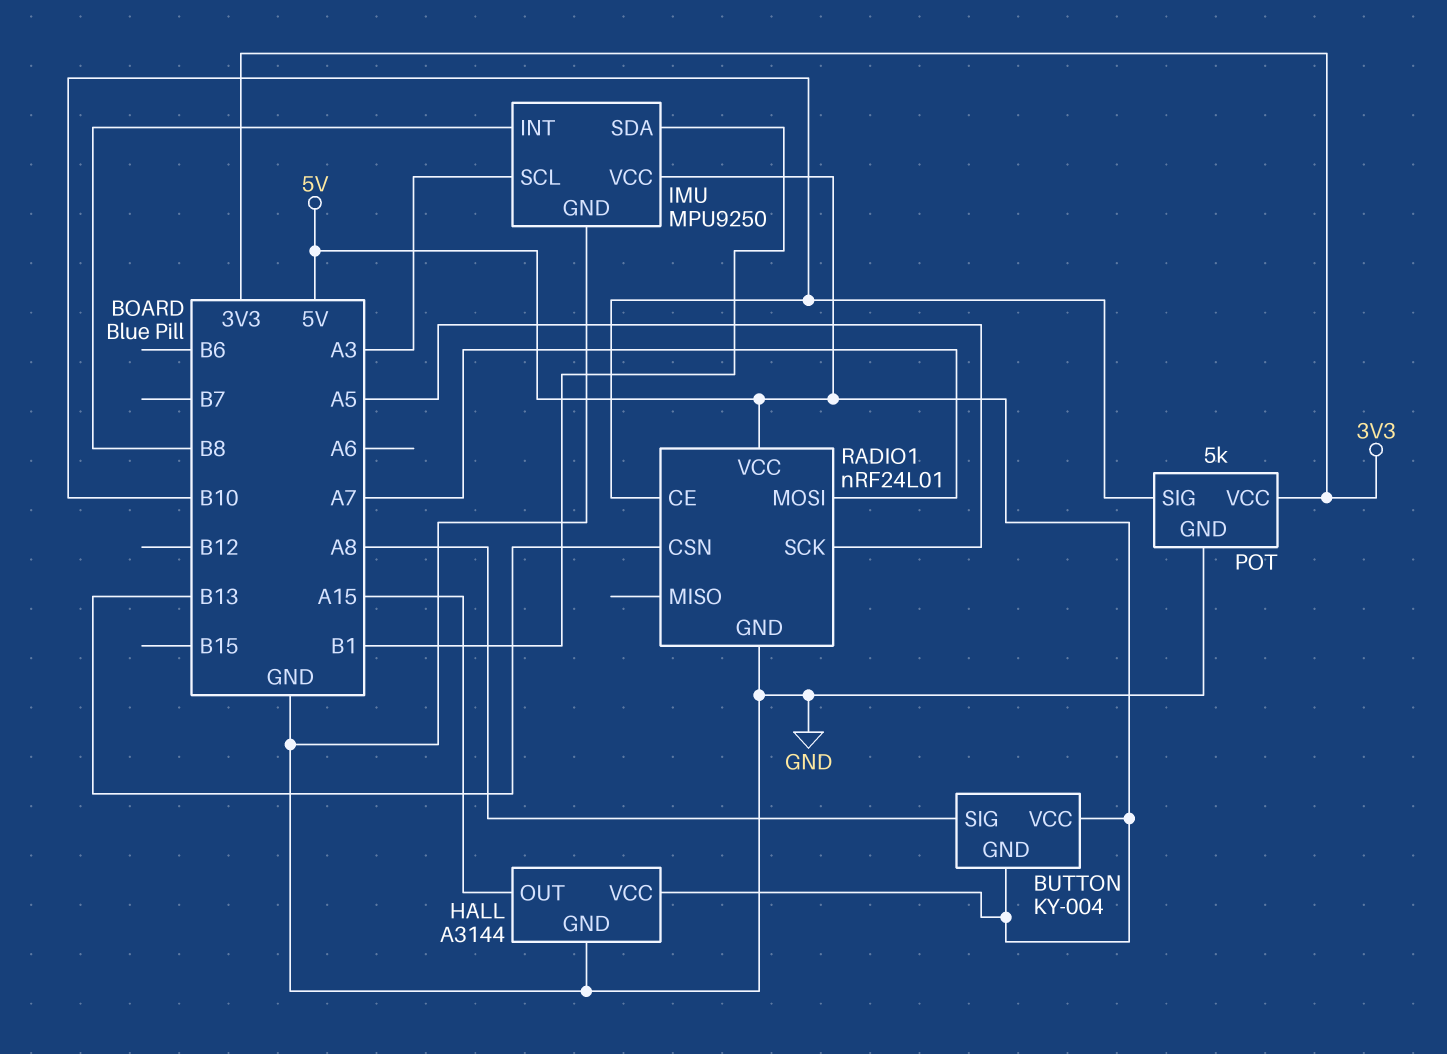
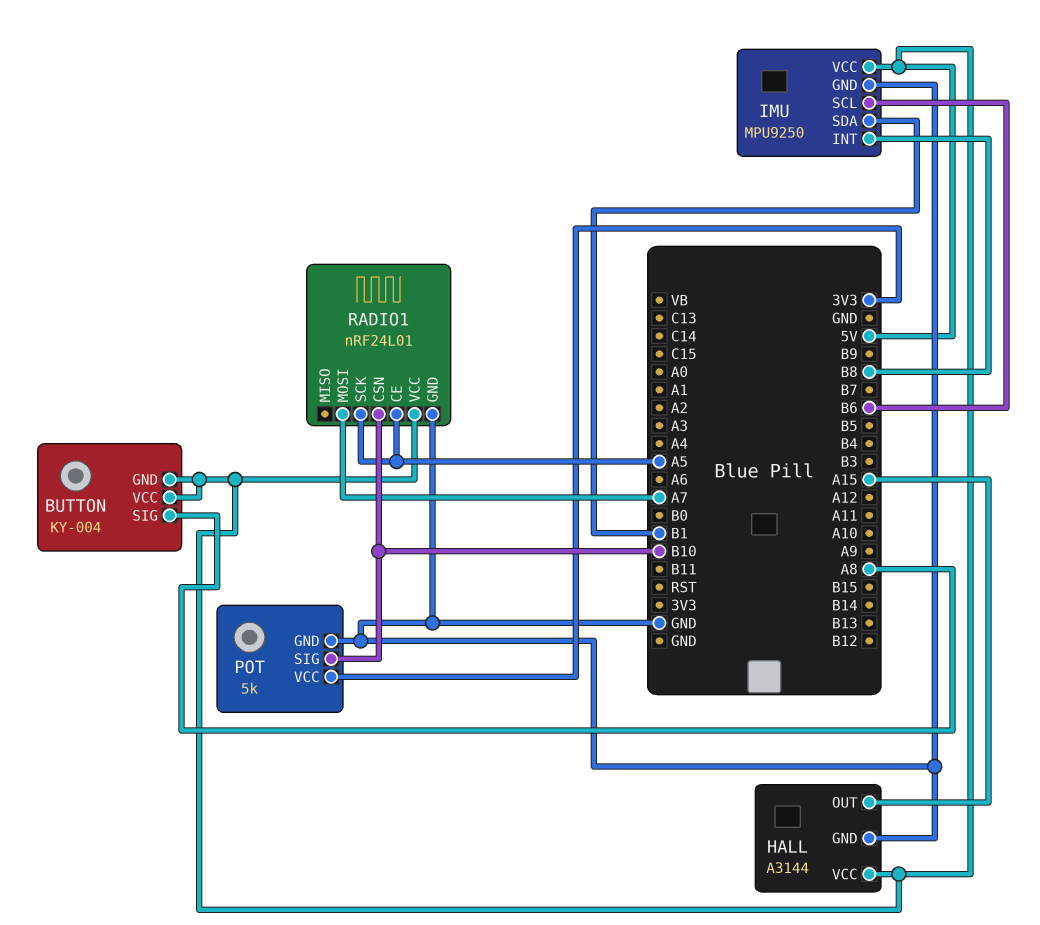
IMU pin SCL: A3 -> B6
RADIO1 pin CE: B10 -> A5
RADIO1 pin CSN: B13 -> B10

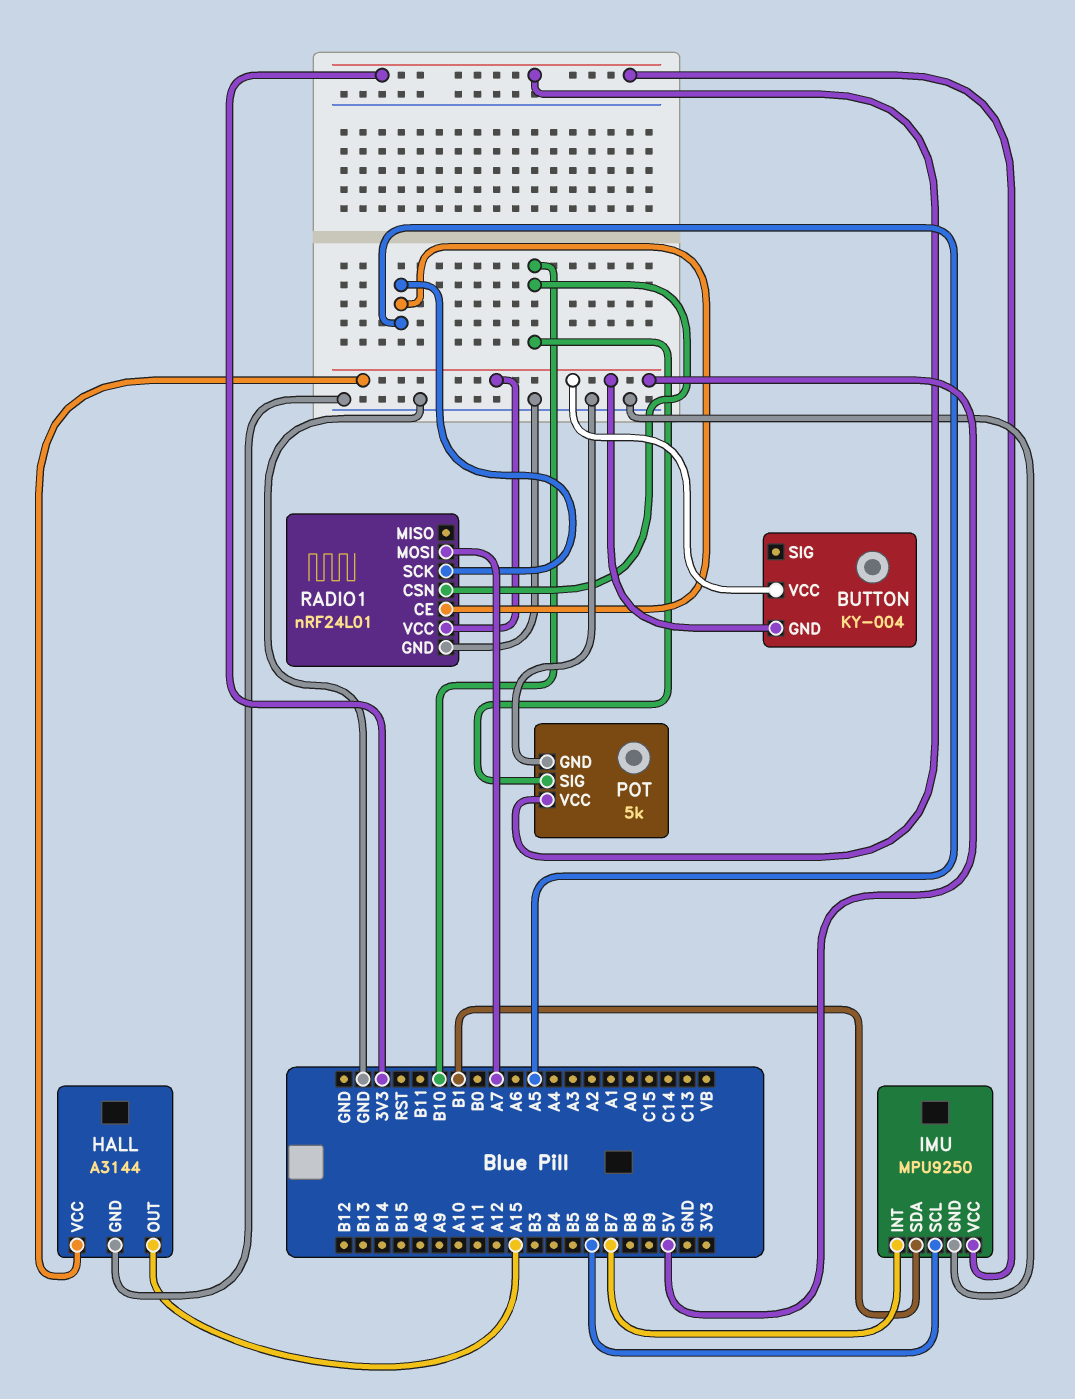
BUTTON pin SIG: A8 -> none
IMU pin INT: B8 -> B7
IMU pin VCC: 5V -> 3V3

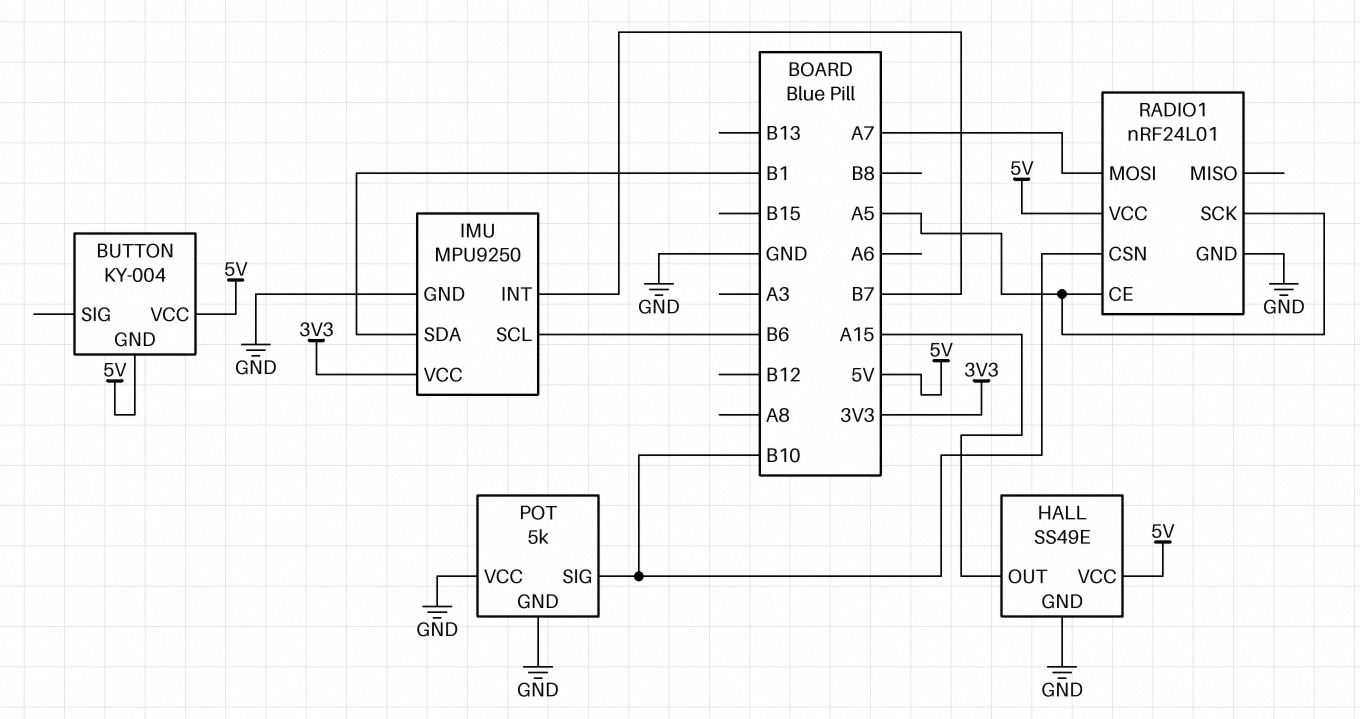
HALL: A3144 -> SS49E
POT pin VCC: 3V3 -> GND

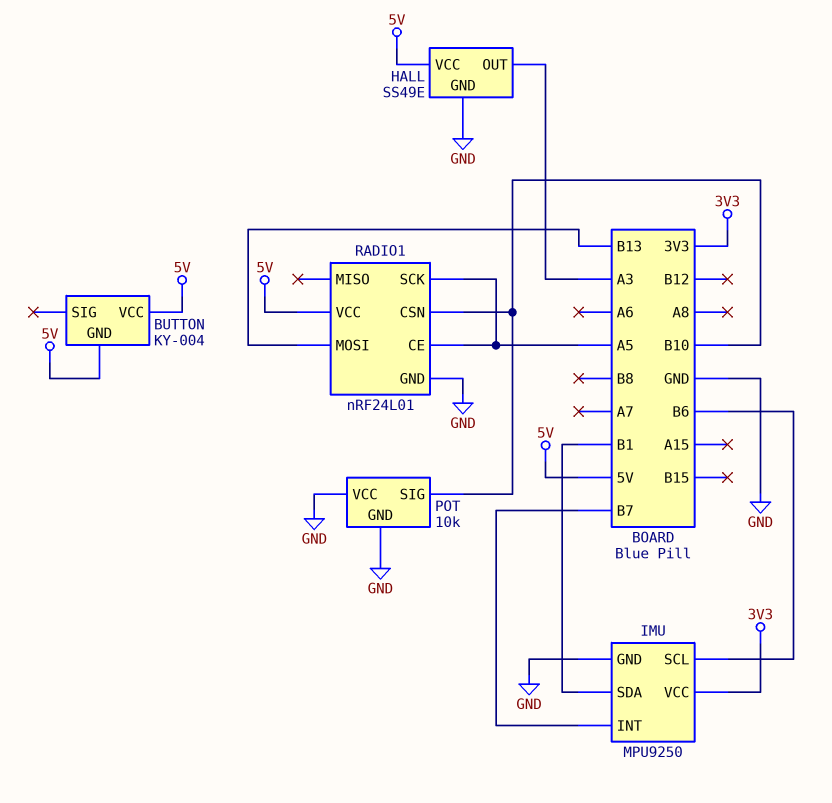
HALL pin OUT: A15 -> A3
POT: 5k -> 10k
RADIO1 pin MOSI: A7 -> B13

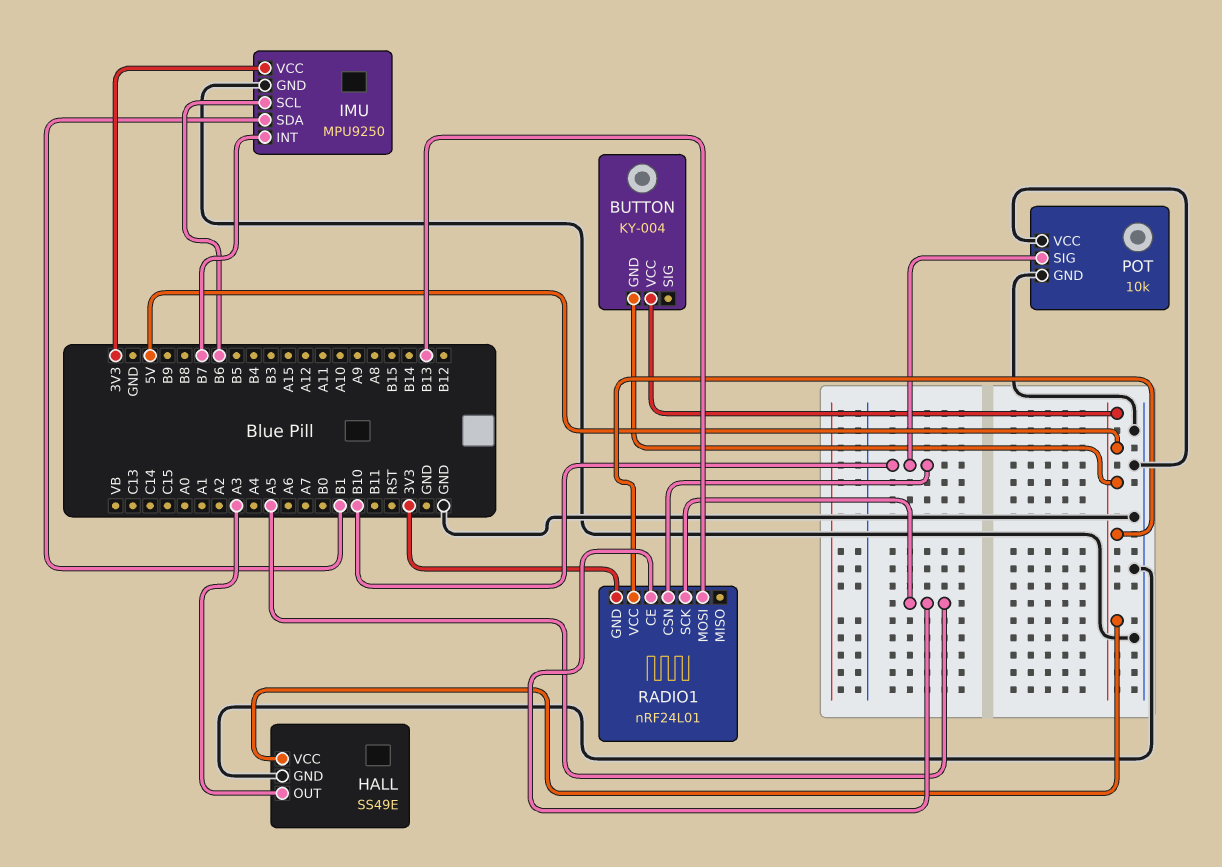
RADIO1 pin GND: GND -> 3V3

